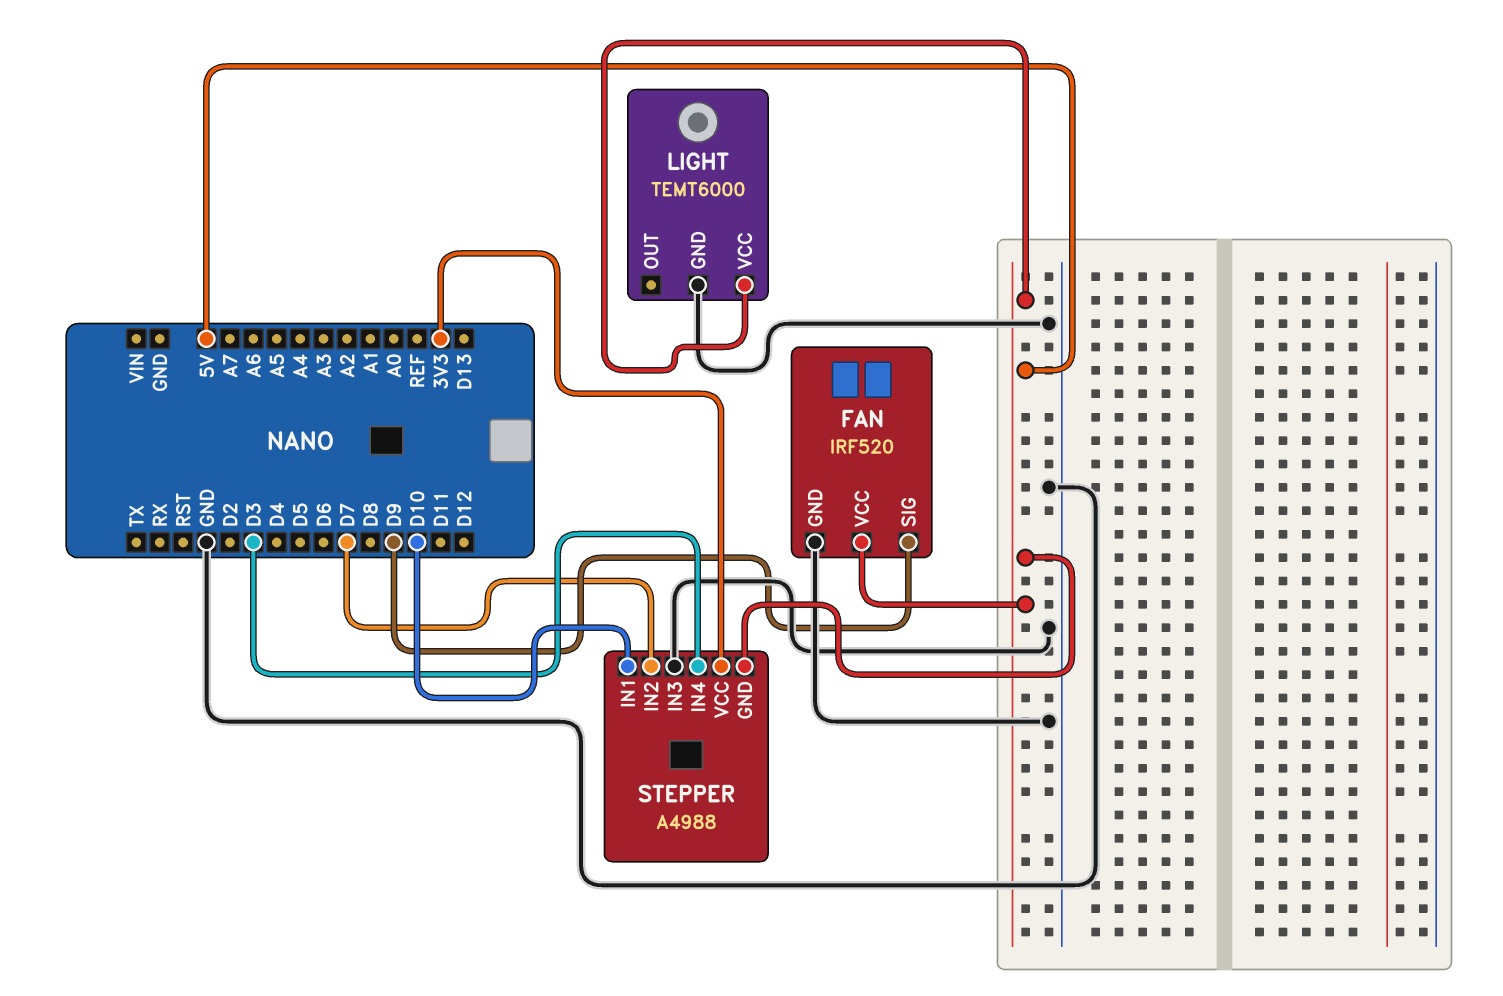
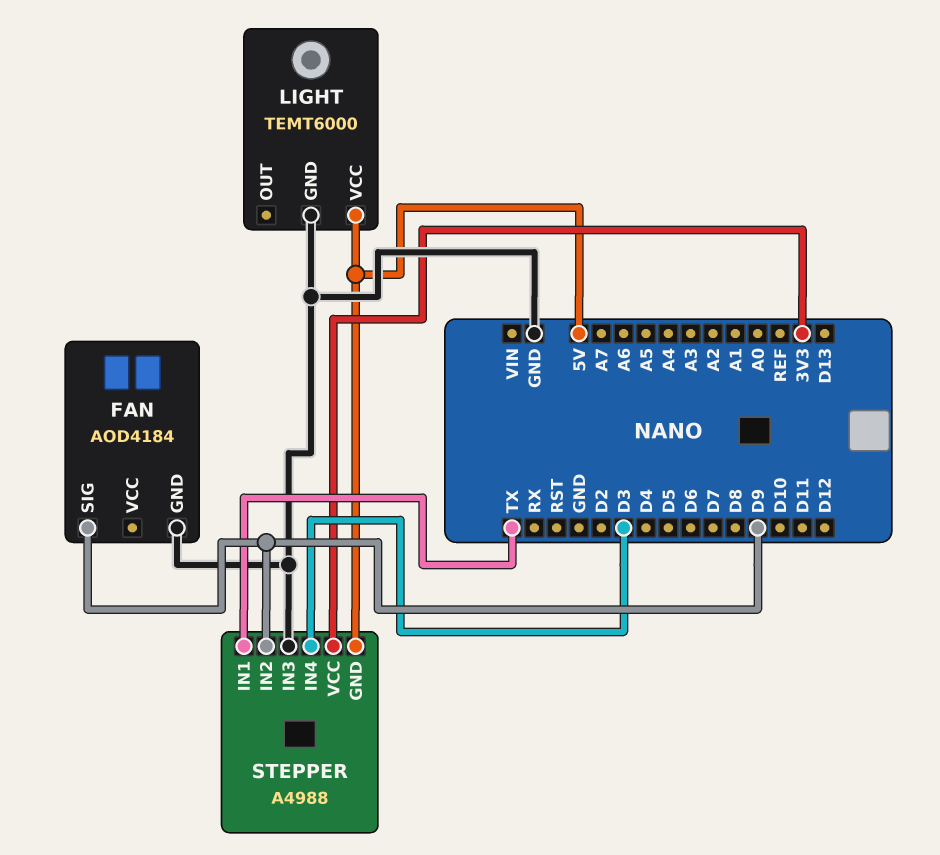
FAN: IRF520 -> AOD4184
FAN pin VCC: 5V -> none
STEPPER pin IN1: D10 -> TX
STEPPER pin IN2: D7 -> D9

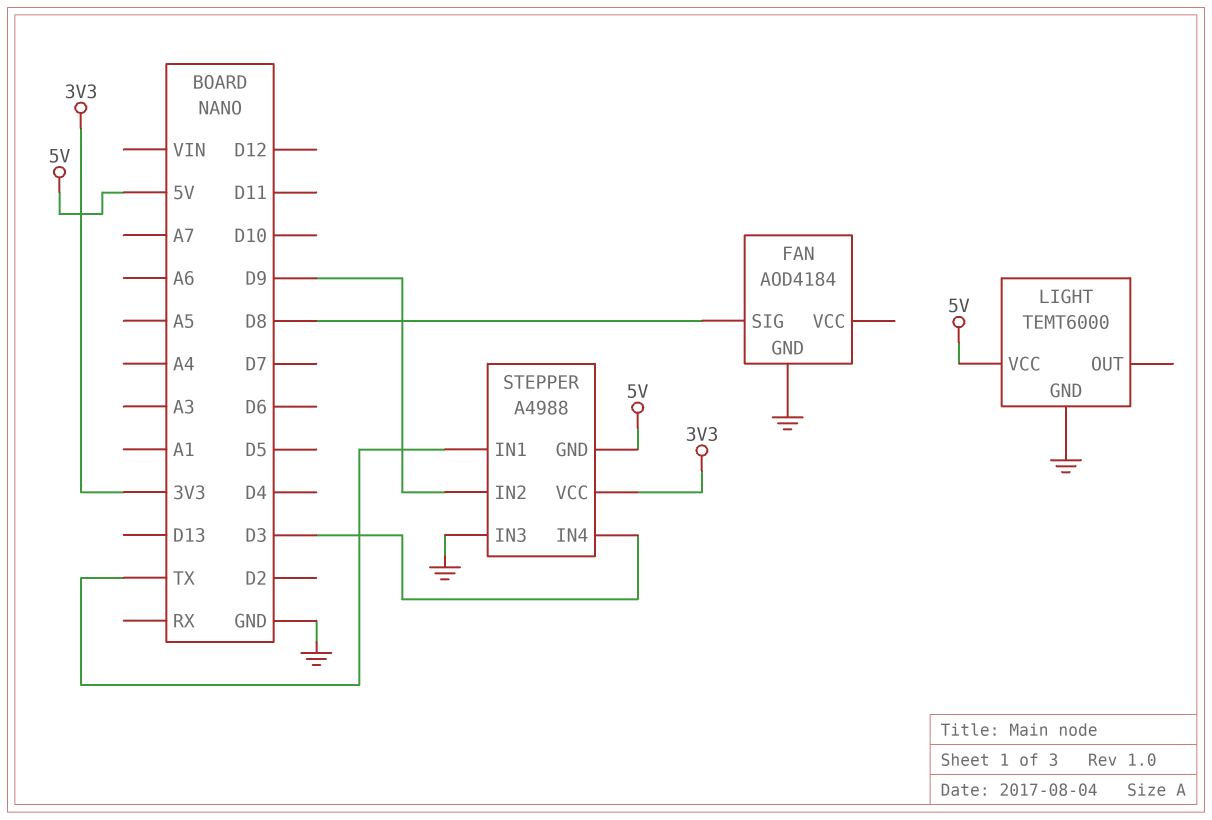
FAN pin SIG: D9 -> D8

